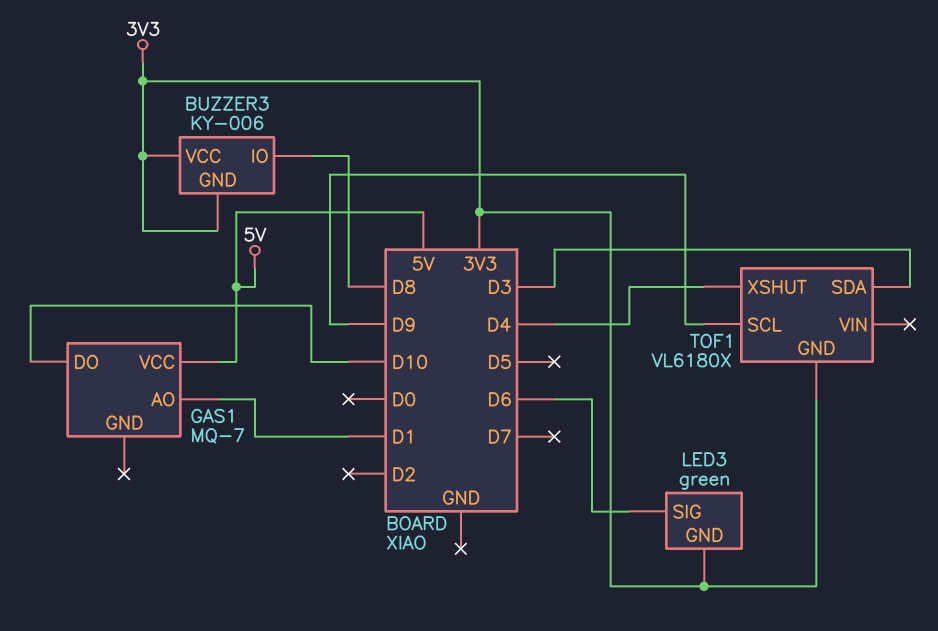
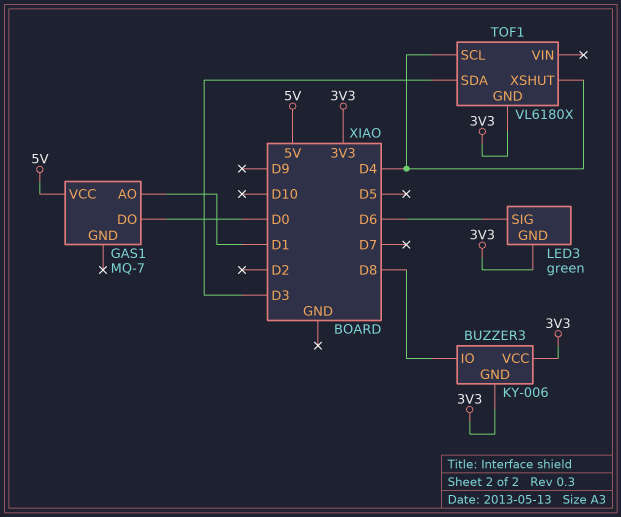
GAS1 pin DO: D10 -> D0
TOF1 pin SCL: D9 -> D4

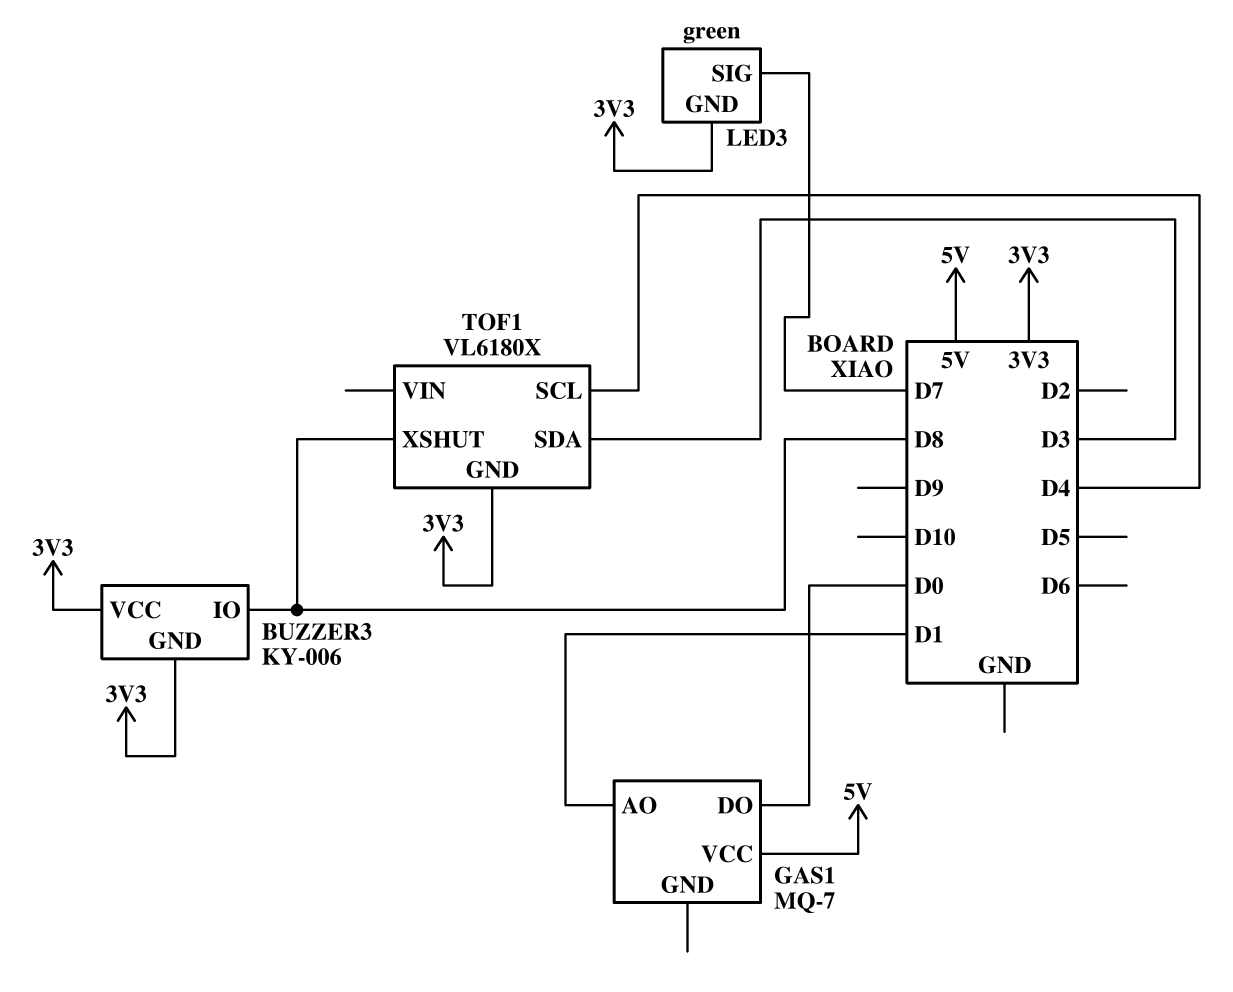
LED3 pin SIG: D6 -> D7
TOF1 pin XSHUT: D4 -> D8

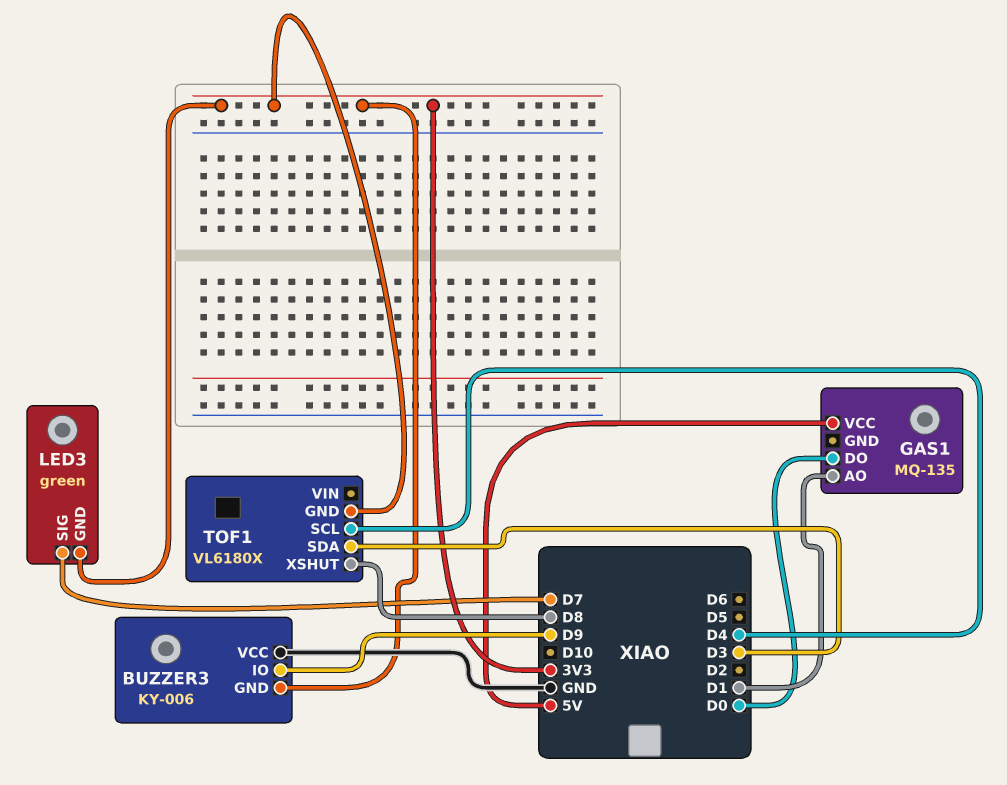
BUZZER3 pin IO: D8 -> D9
BUZZER3 pin VCC: 3V3 -> GND
GAS1: MQ-7 -> MQ-135

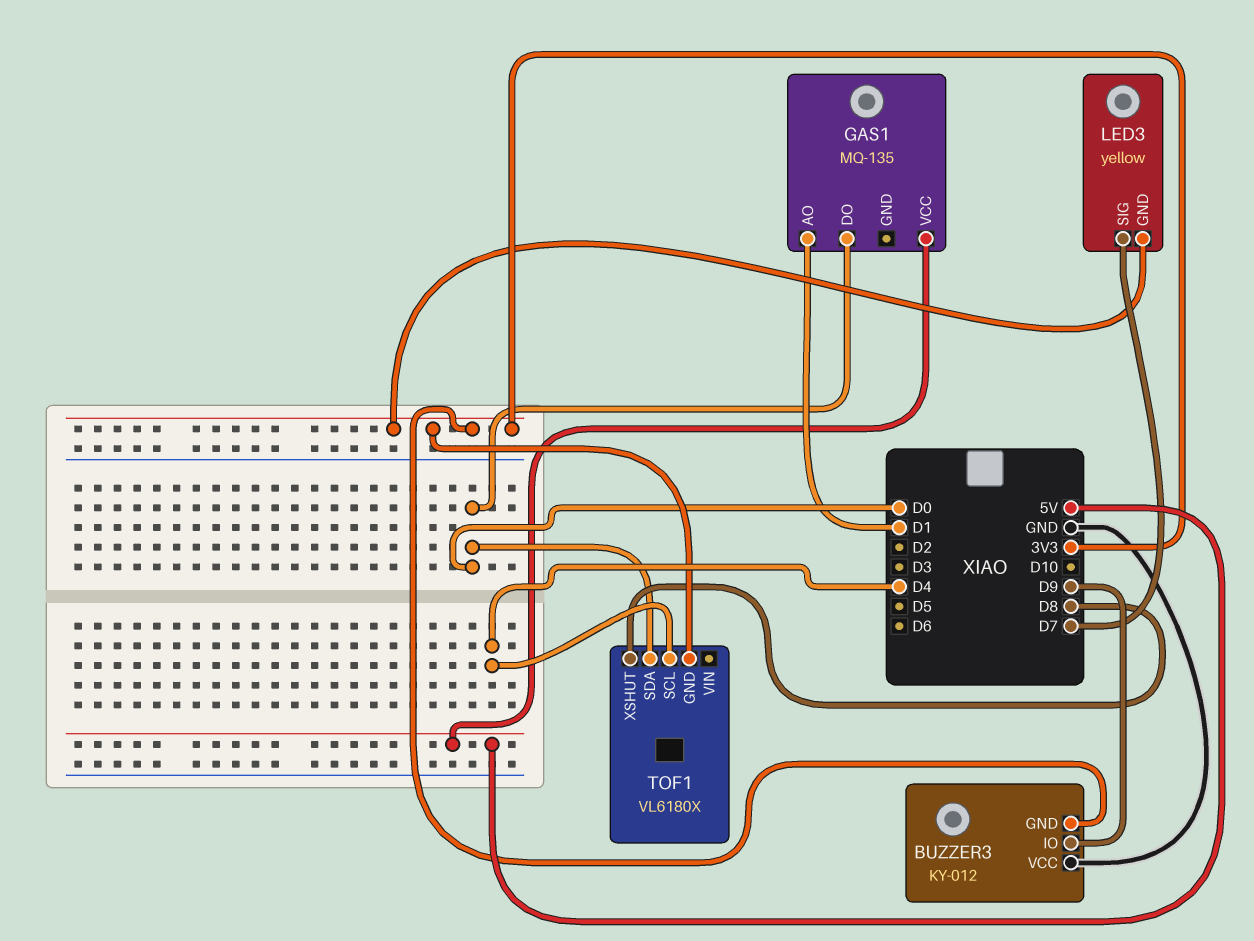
BUZZER3: KY-006 -> KY-012
LED3: green -> yellow
TOF1 pin SDA: D3 -> D0

